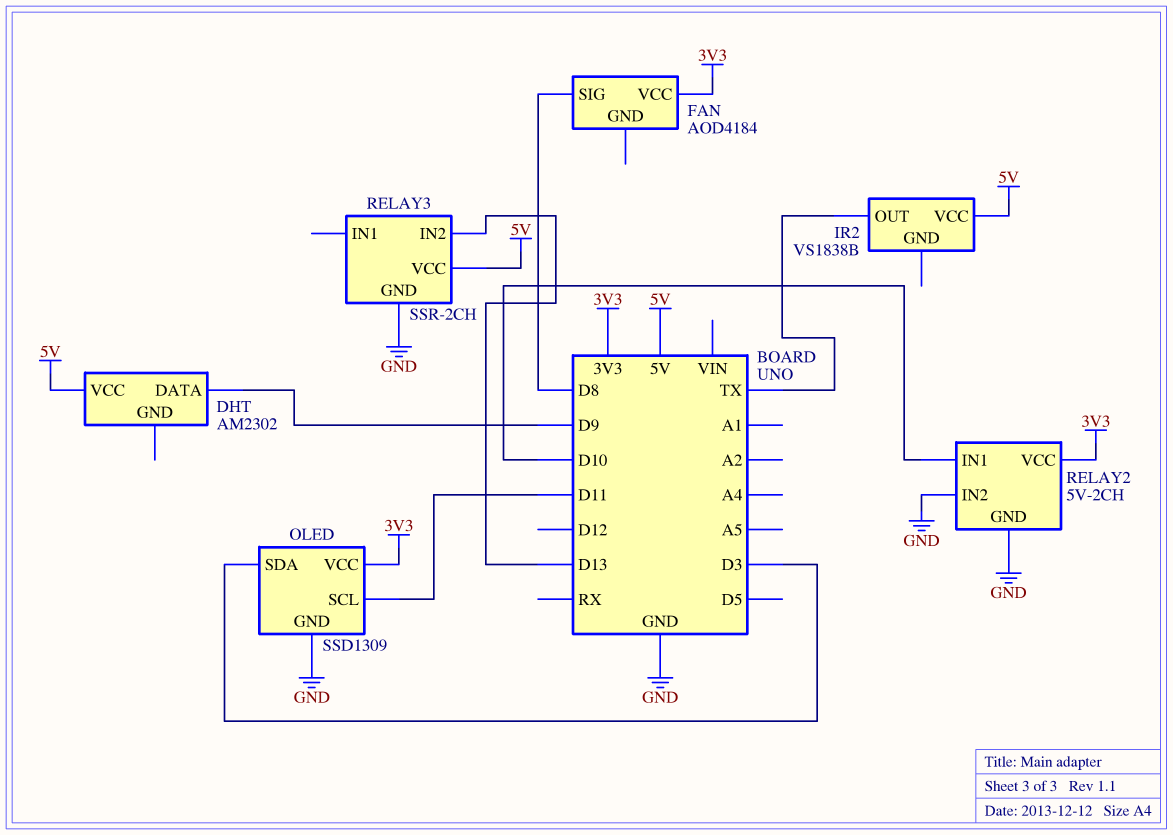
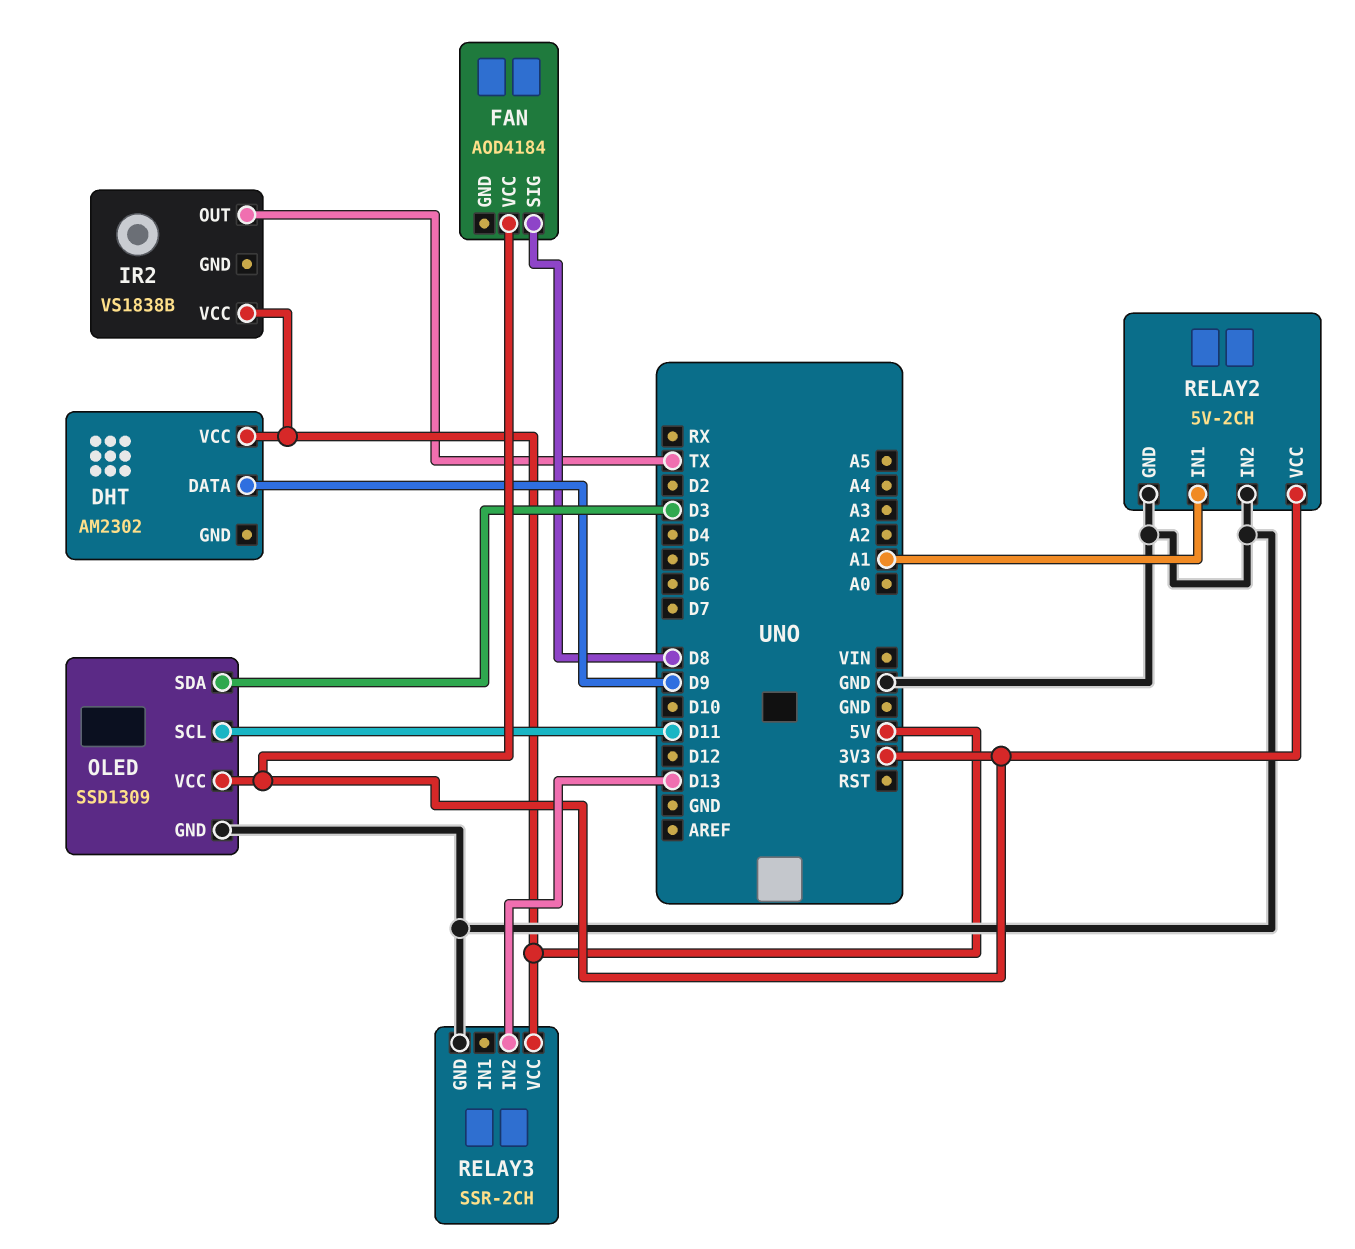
RELAY2 pin IN1: D10 -> A1

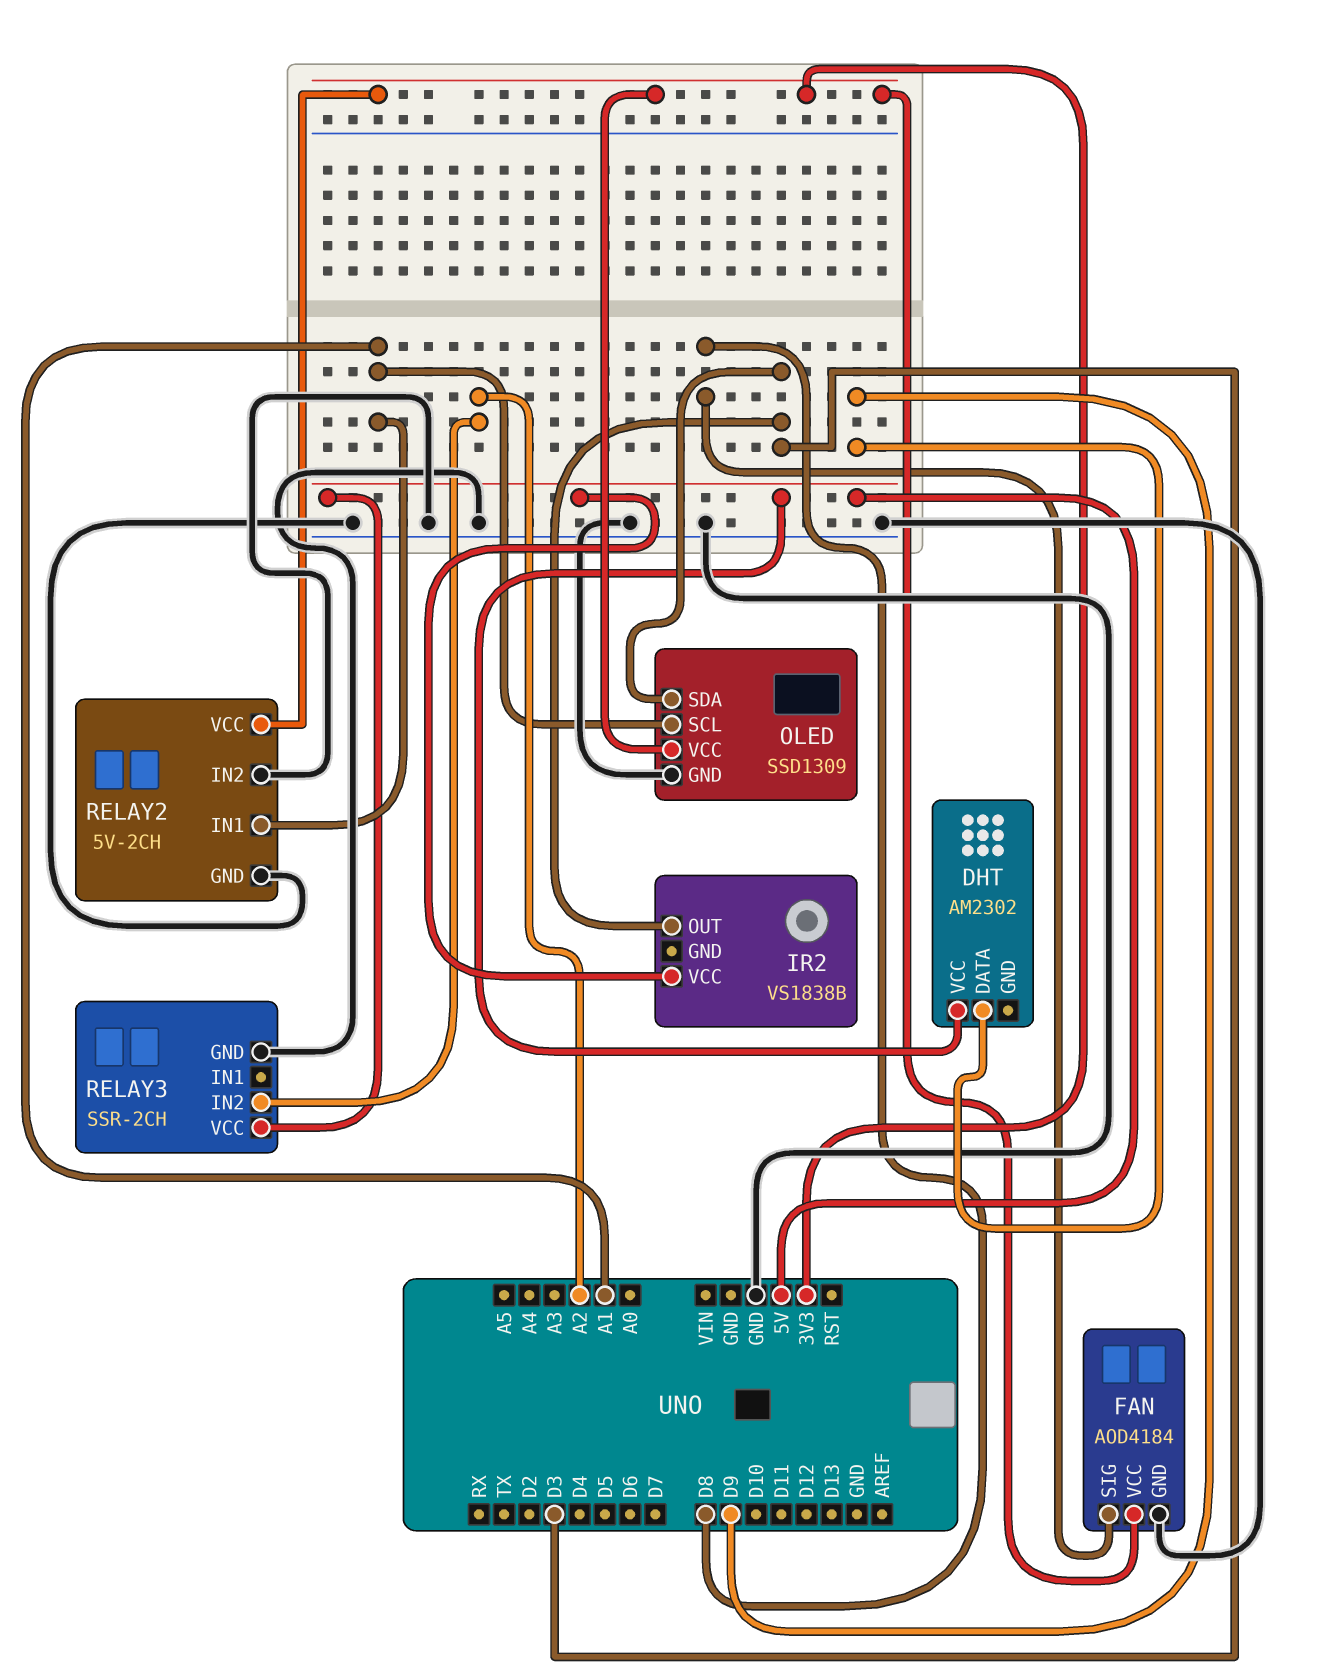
FAN pin GND: none -> GND
IR2 pin OUT: TX -> D3
OLED pin SCL: D11 -> A1
RELAY3 pin IN2: D13 -> A2

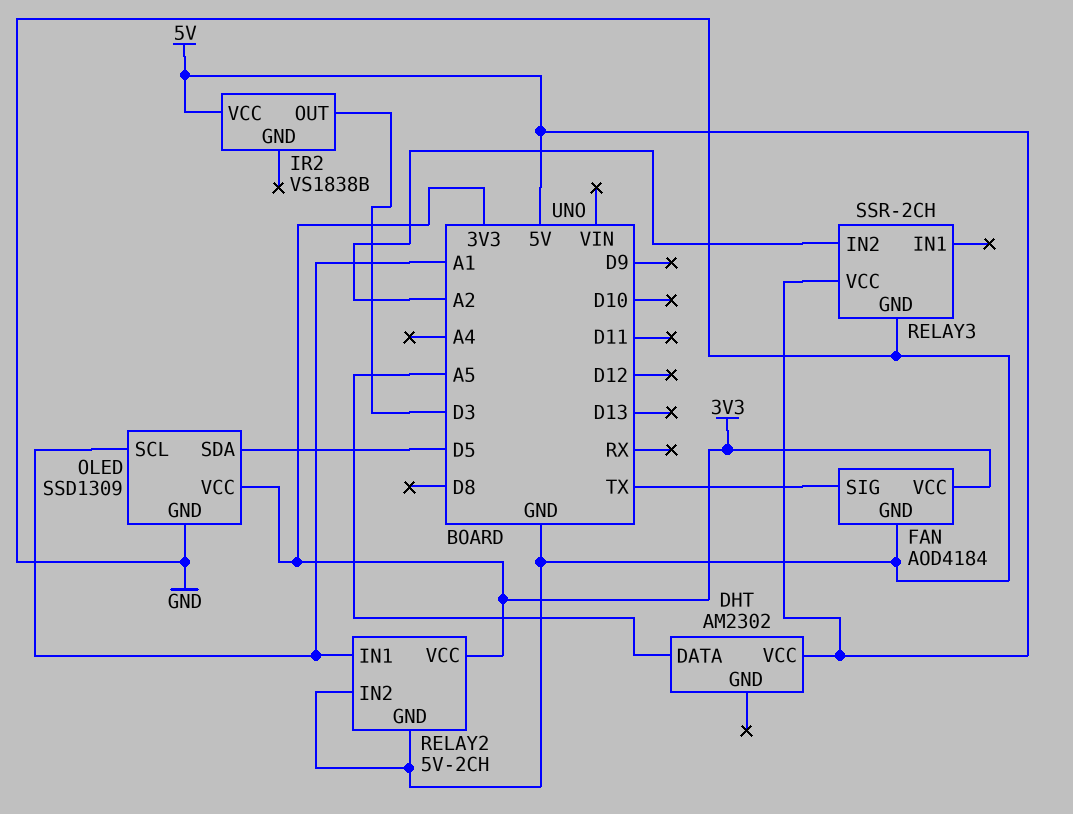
DHT pin DATA: D9 -> A5
FAN pin SIG: D8 -> TX
OLED pin SDA: D3 -> D5

